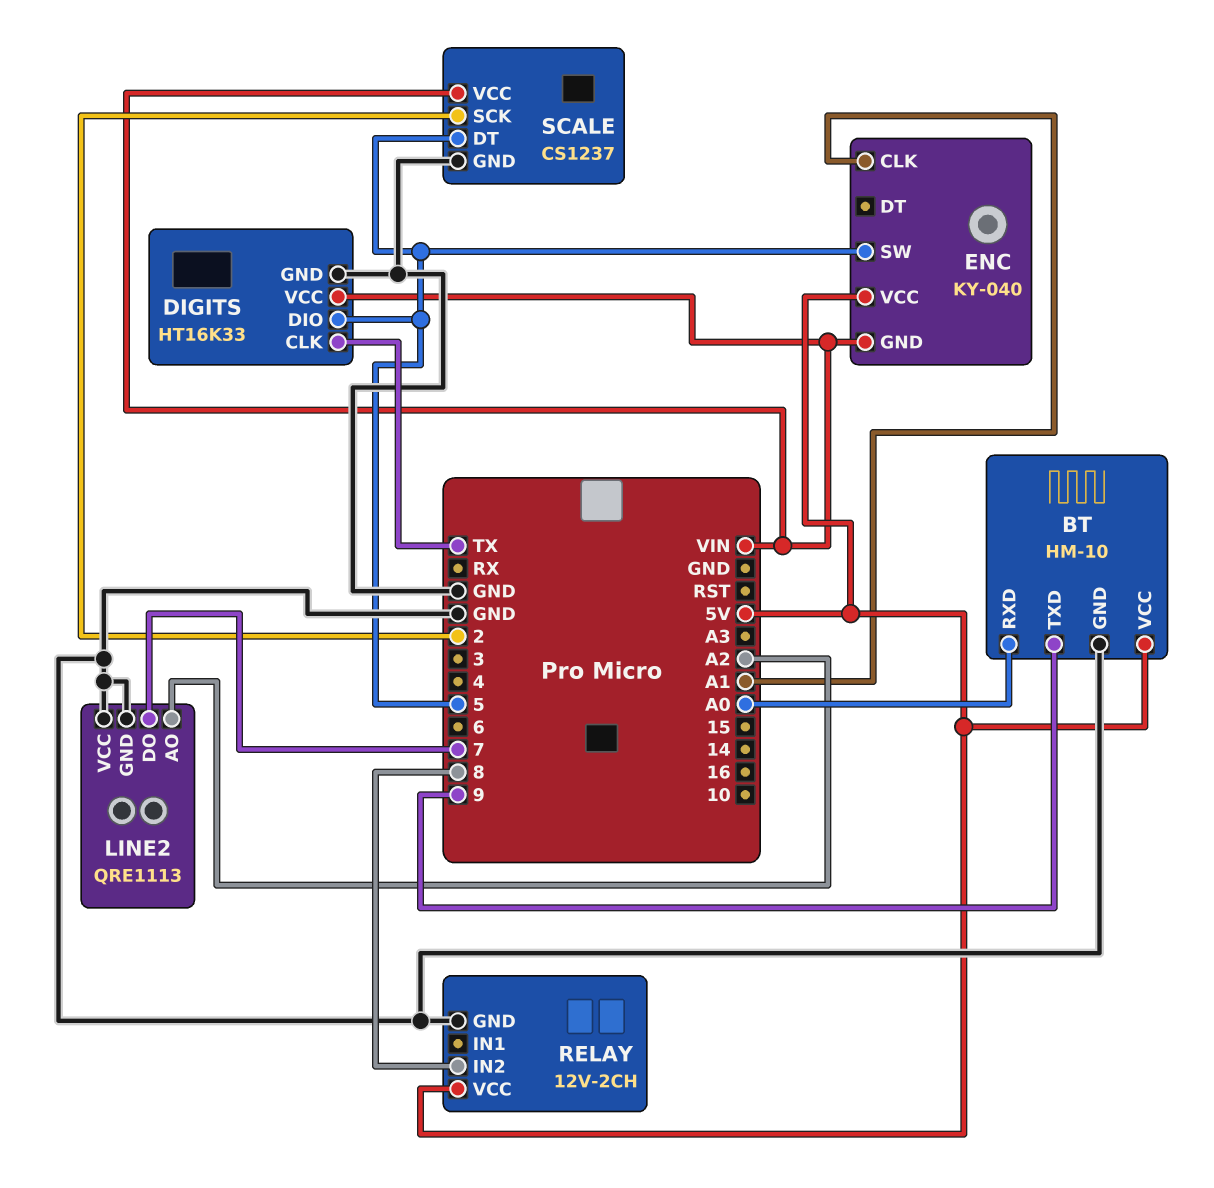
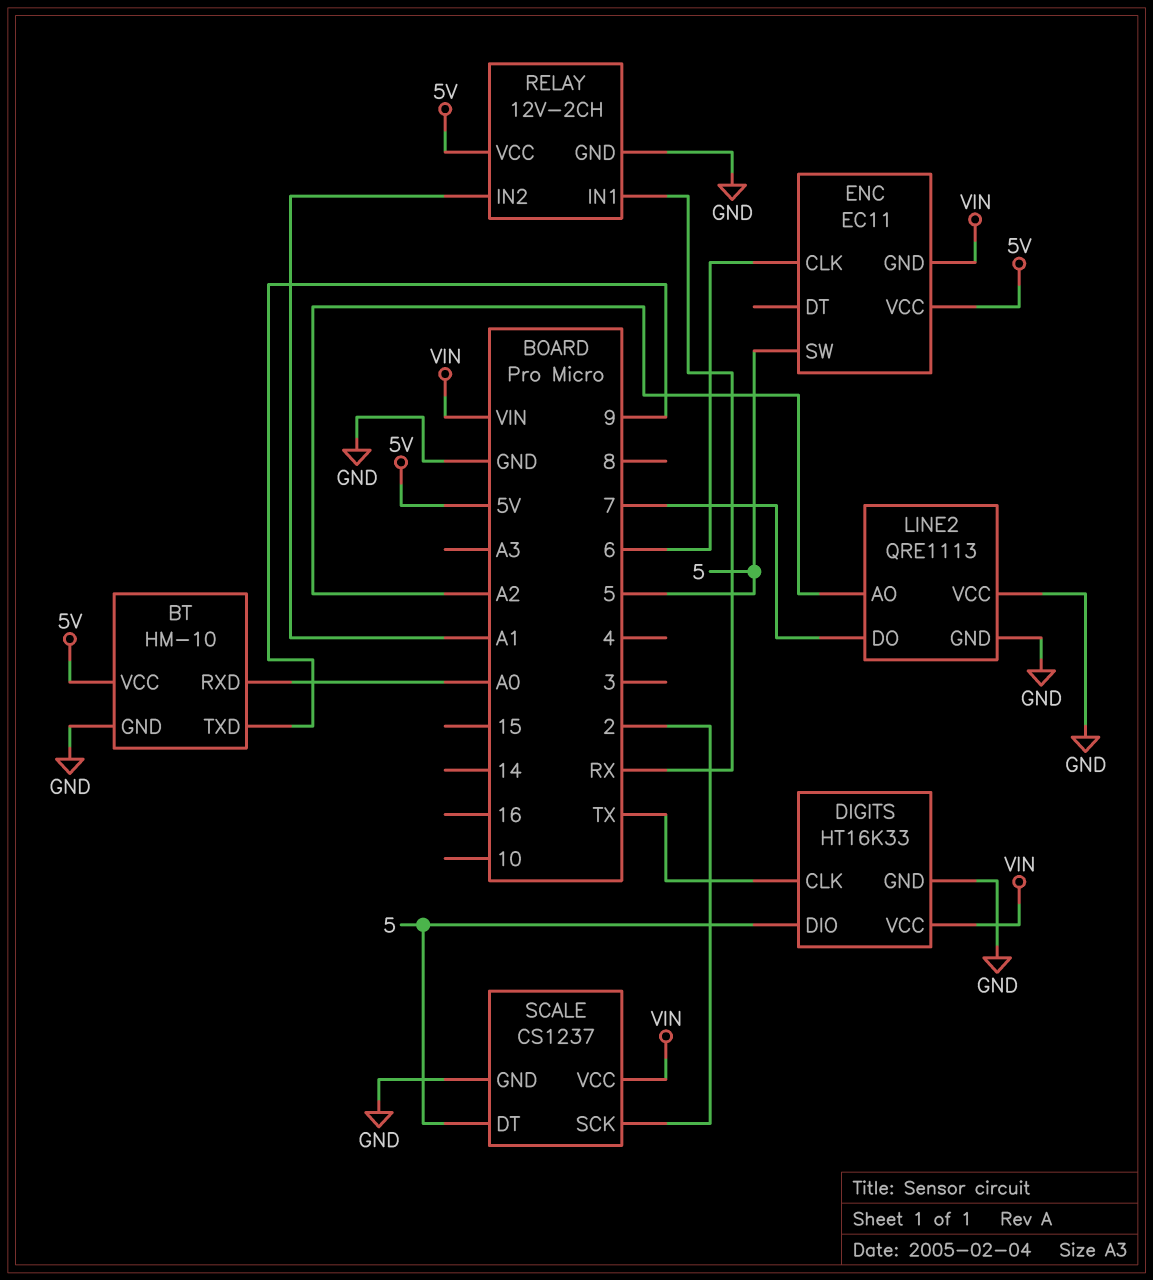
ENC: KY-040 -> EC11
ENC pin CLK: A1 -> 6
RELAY pin IN1: none -> RX
RELAY pin IN2: 8 -> A1

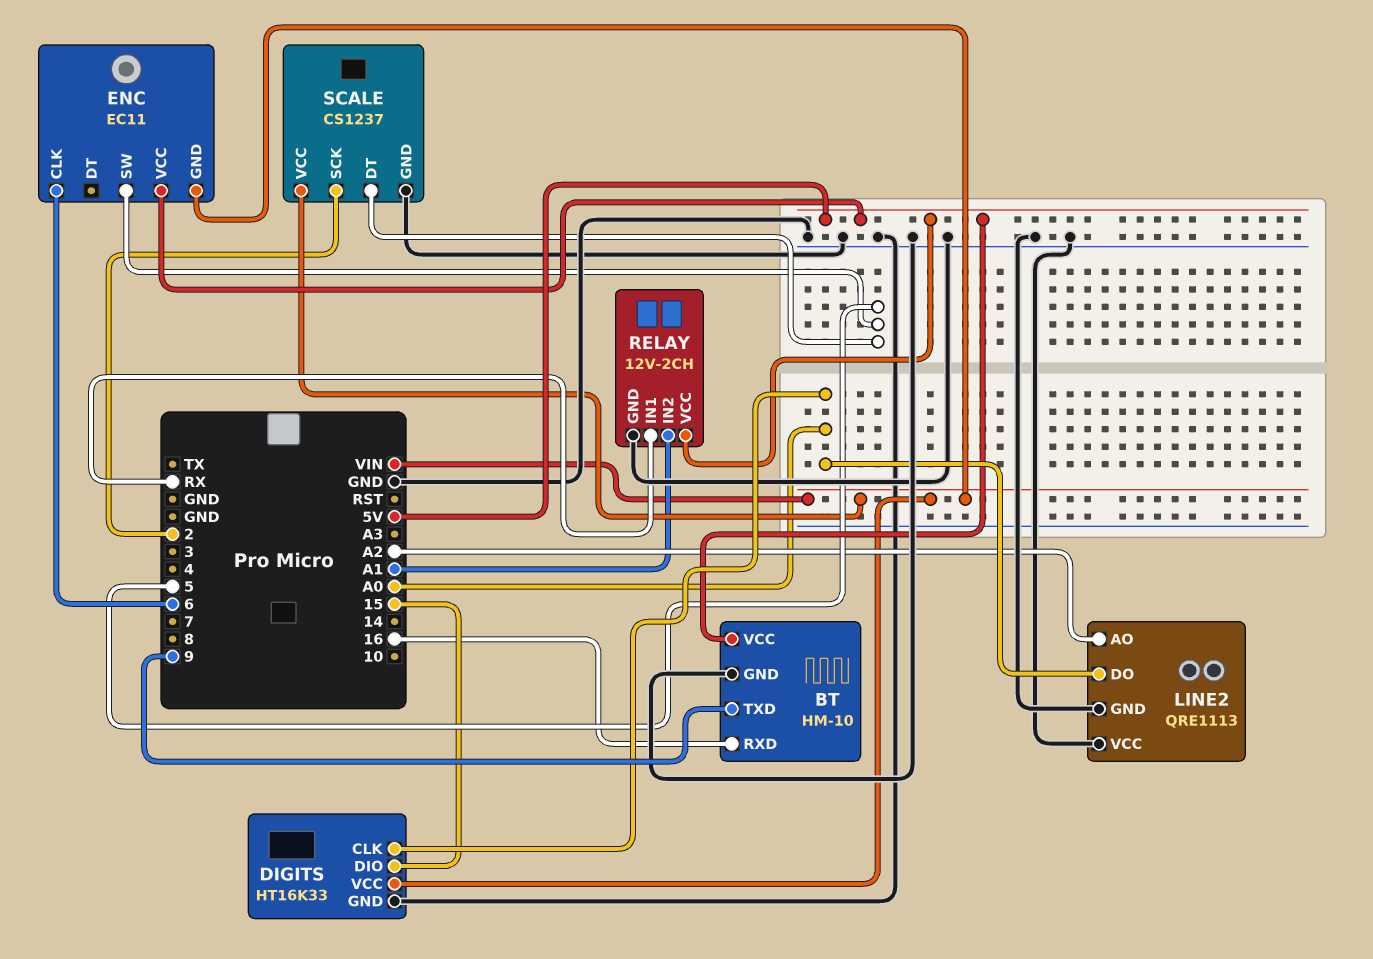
BT pin RXD: A0 -> 16
DIGITS pin CLK: TX -> A0
DIGITS pin DIO: 5 -> 15
LINE2 pin DO: 7 -> A0

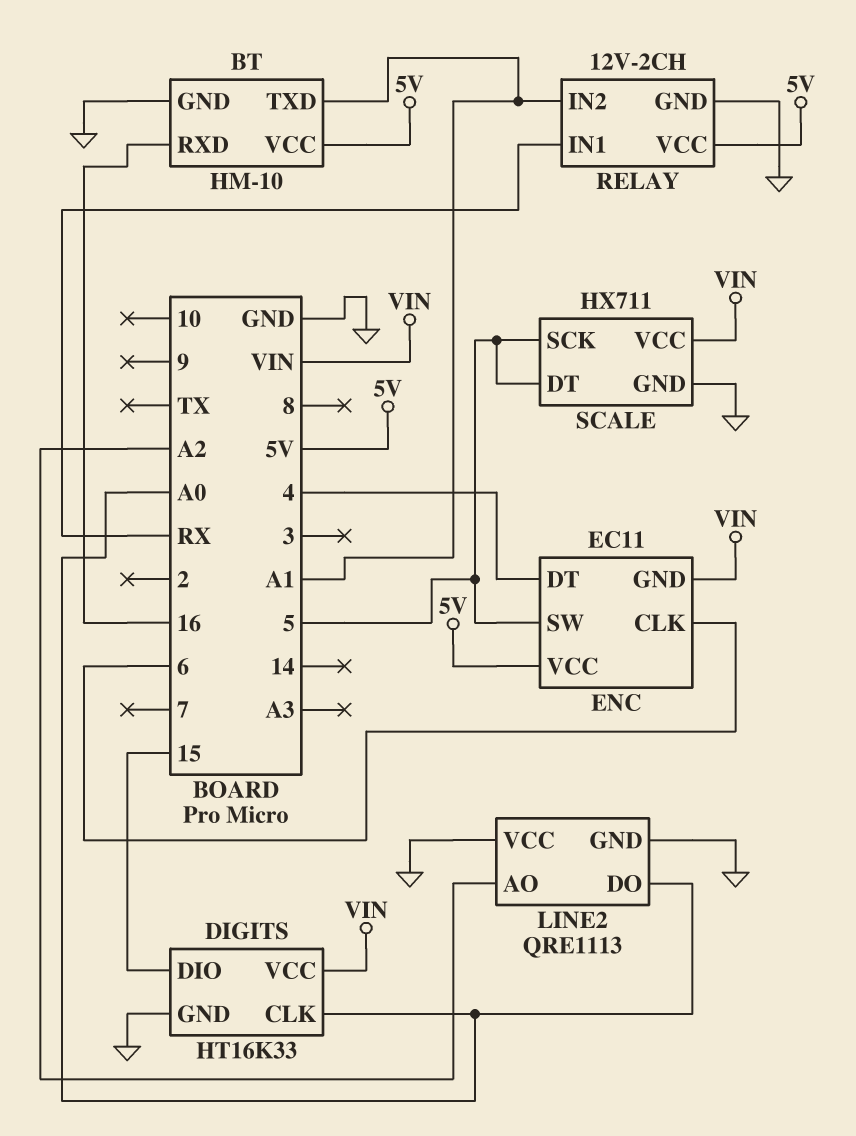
BT pin TXD: 9 -> A1
ENC pin DT: none -> 4
SCALE: CS1237 -> HX711
SCALE pin SCK: 2 -> 5

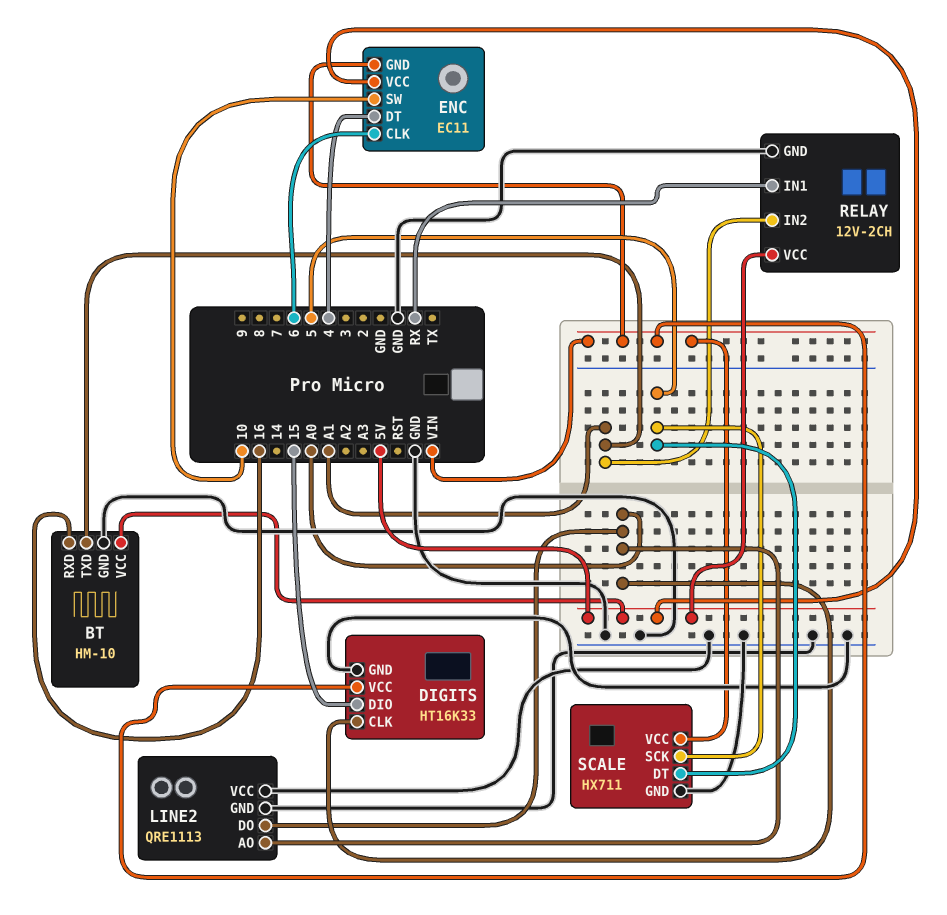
ENC pin SW: 5 -> 10
LINE2 pin AO: A2 -> A0

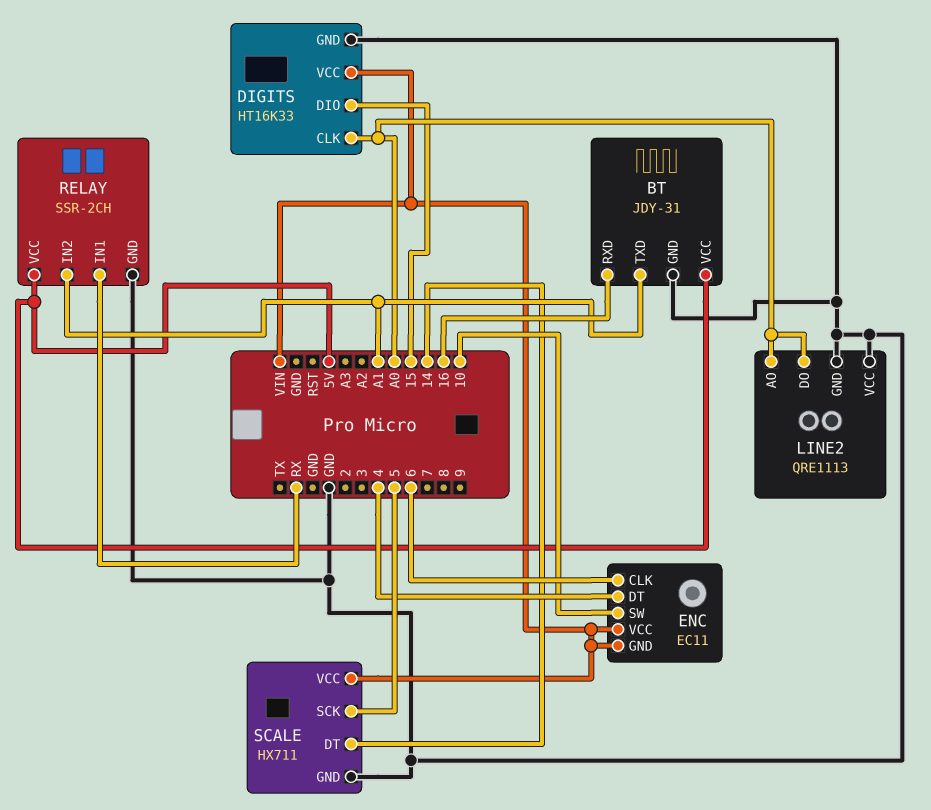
BT: HM-10 -> JDY-31
ENC pin VCC: 5V -> VIN
RELAY: 12V-2CH -> SSR-2CH
SCALE pin DT: 5 -> 14

